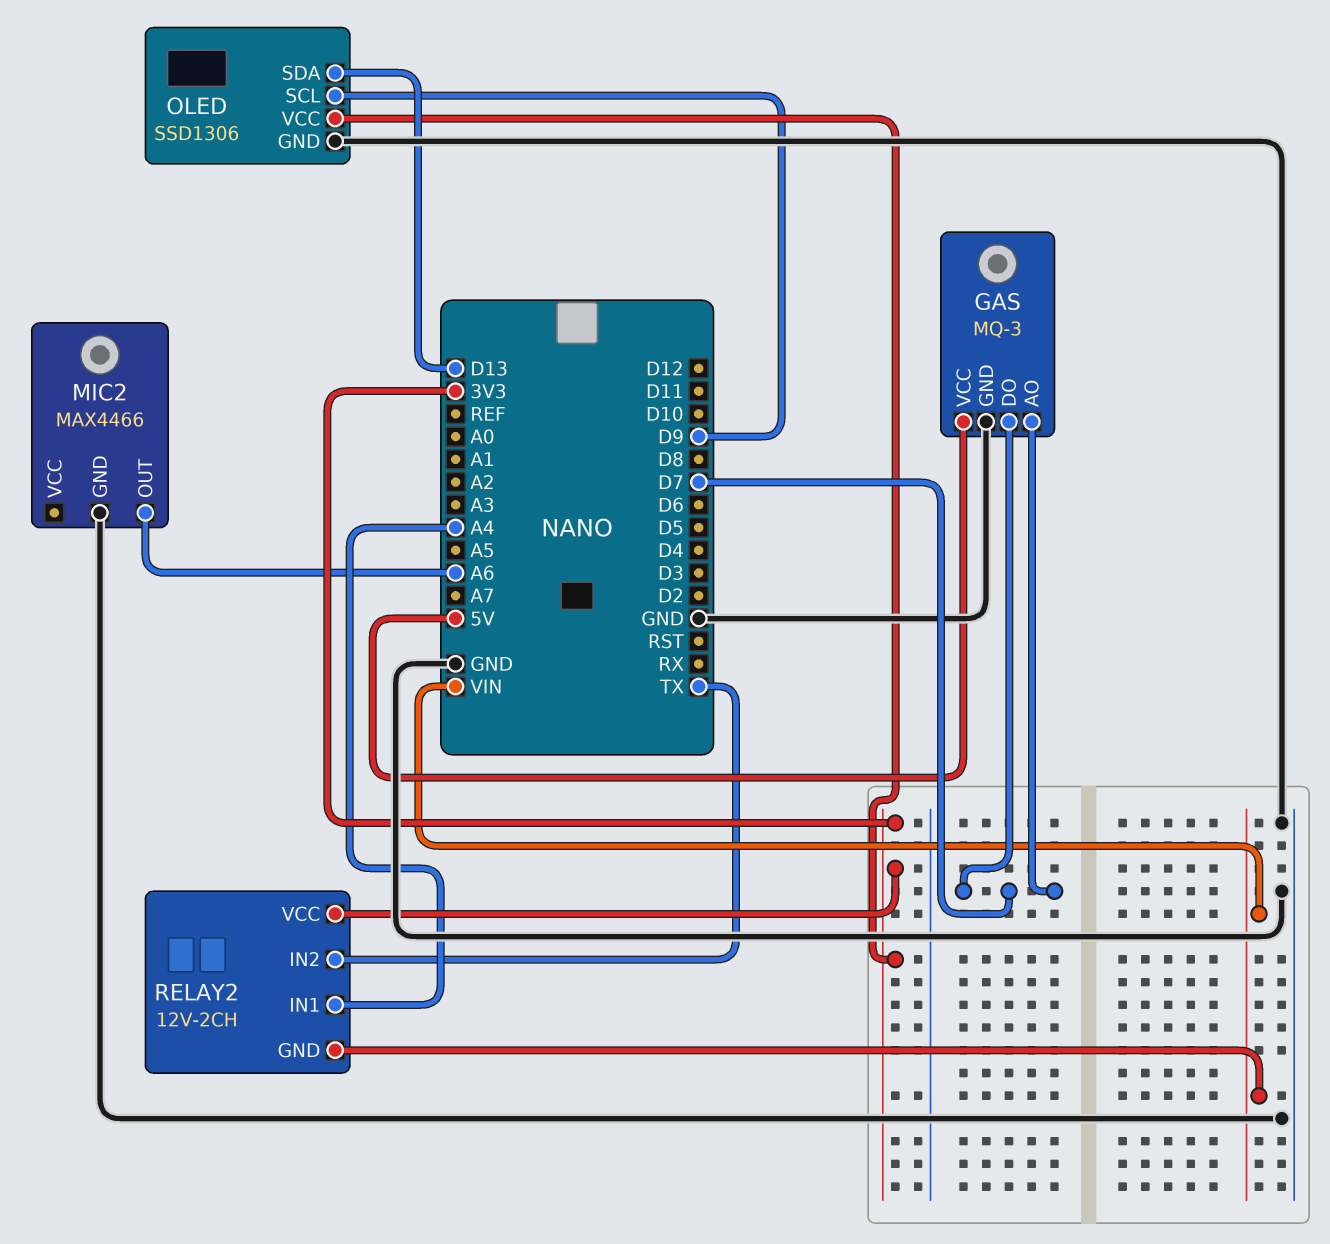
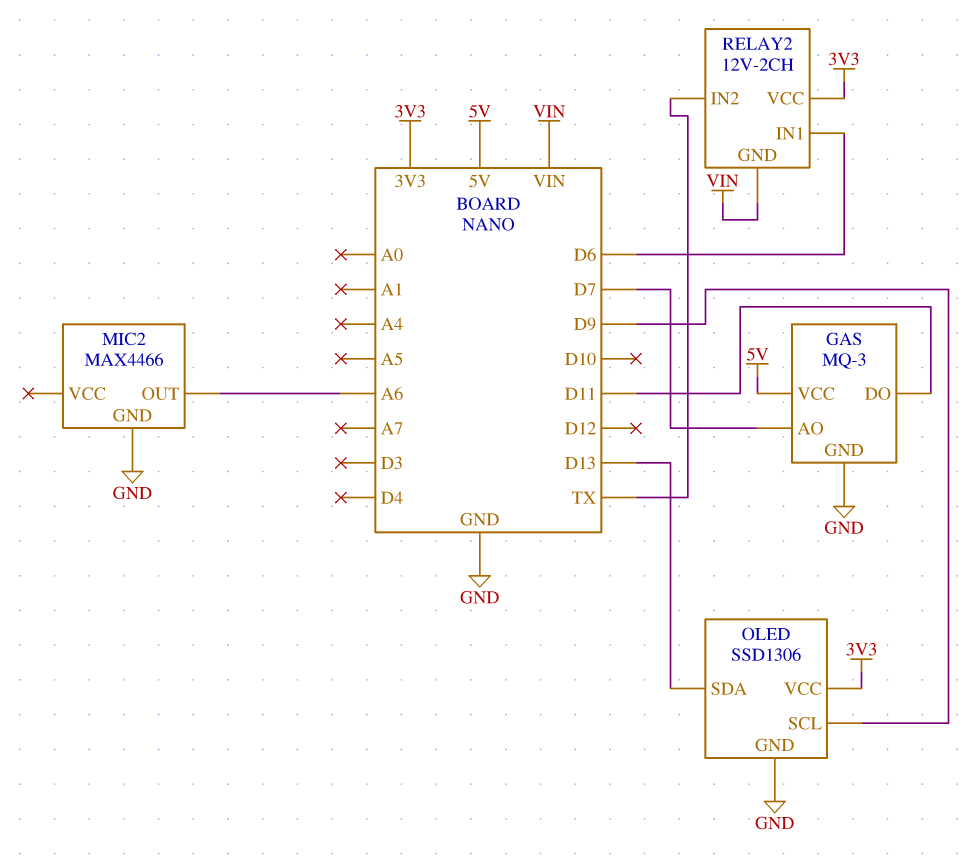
GAS pin DO: D7 -> D11
RELAY2 pin IN1: A4 -> D6

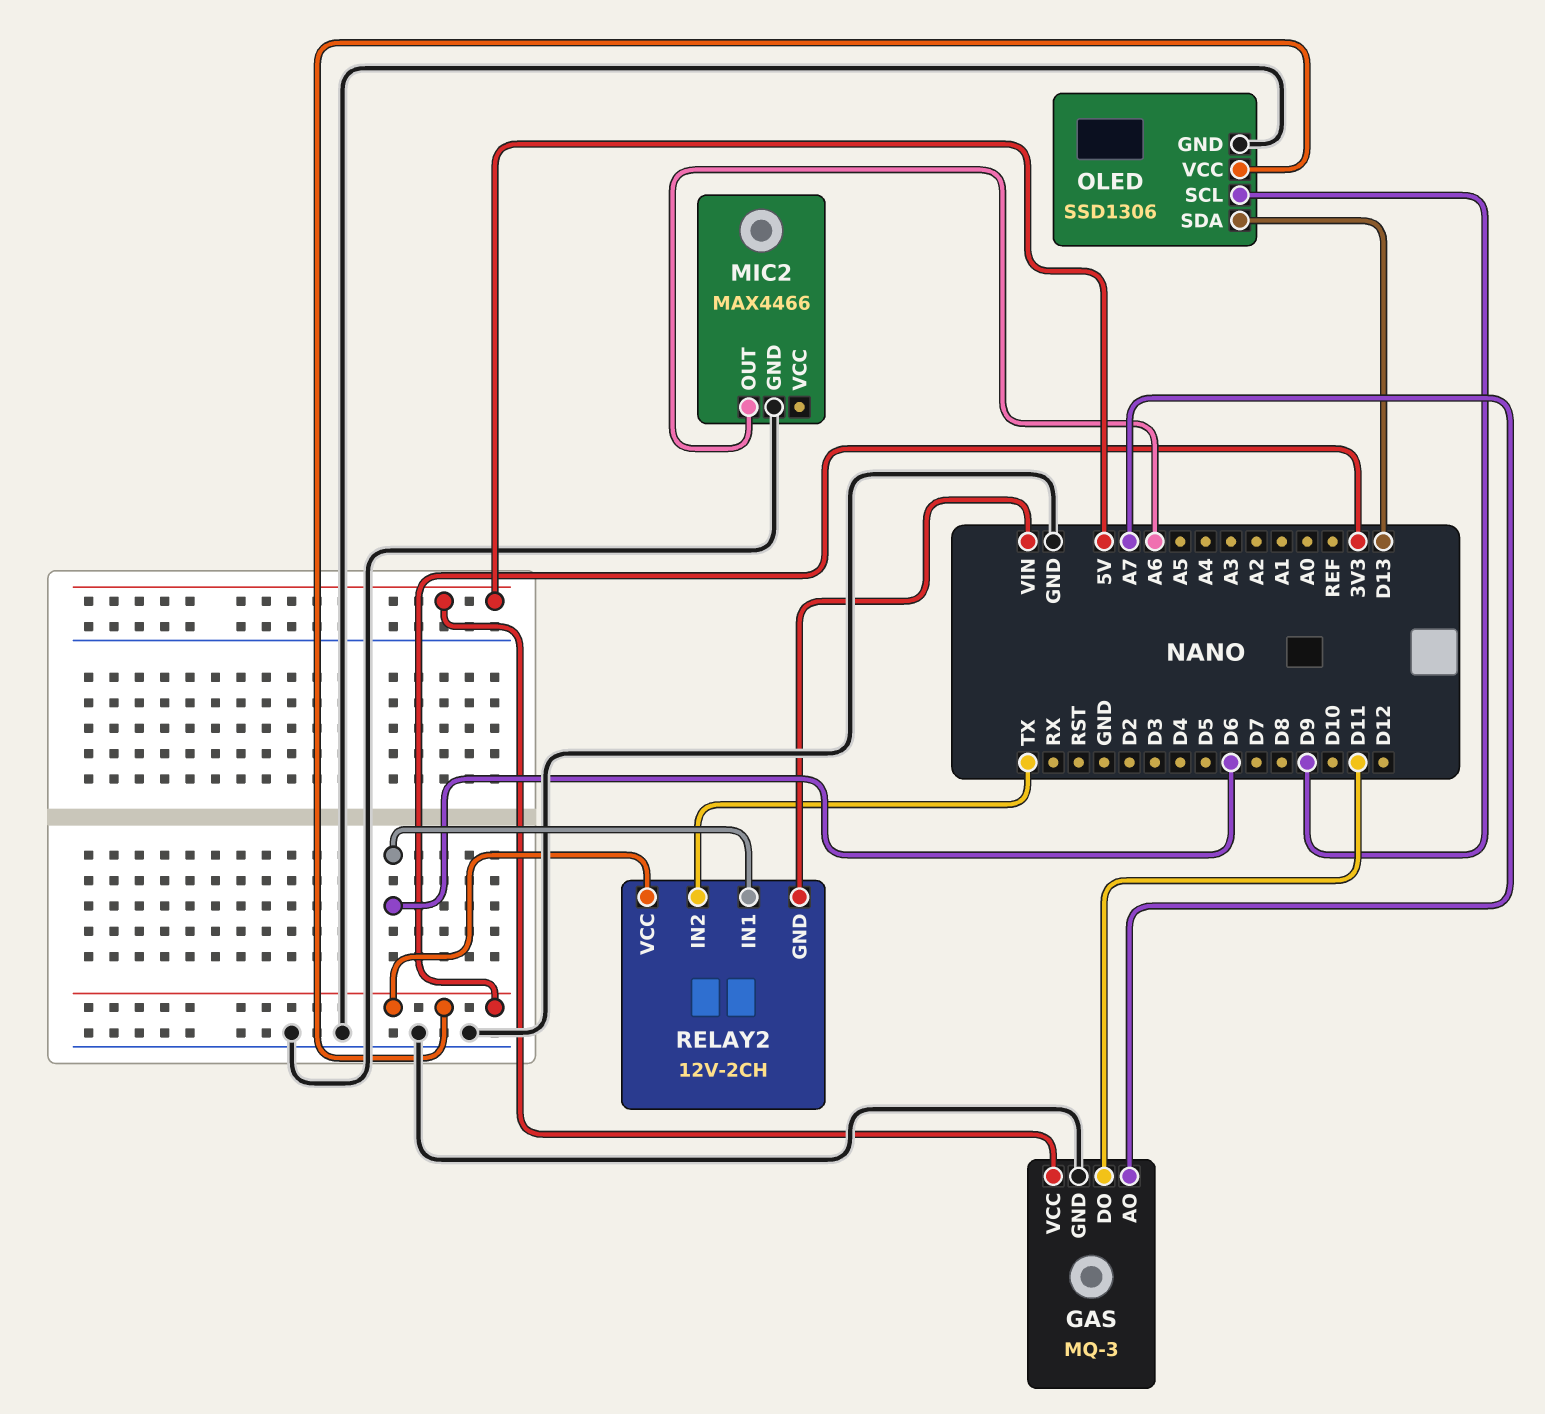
GAS pin AO: D7 -> A7

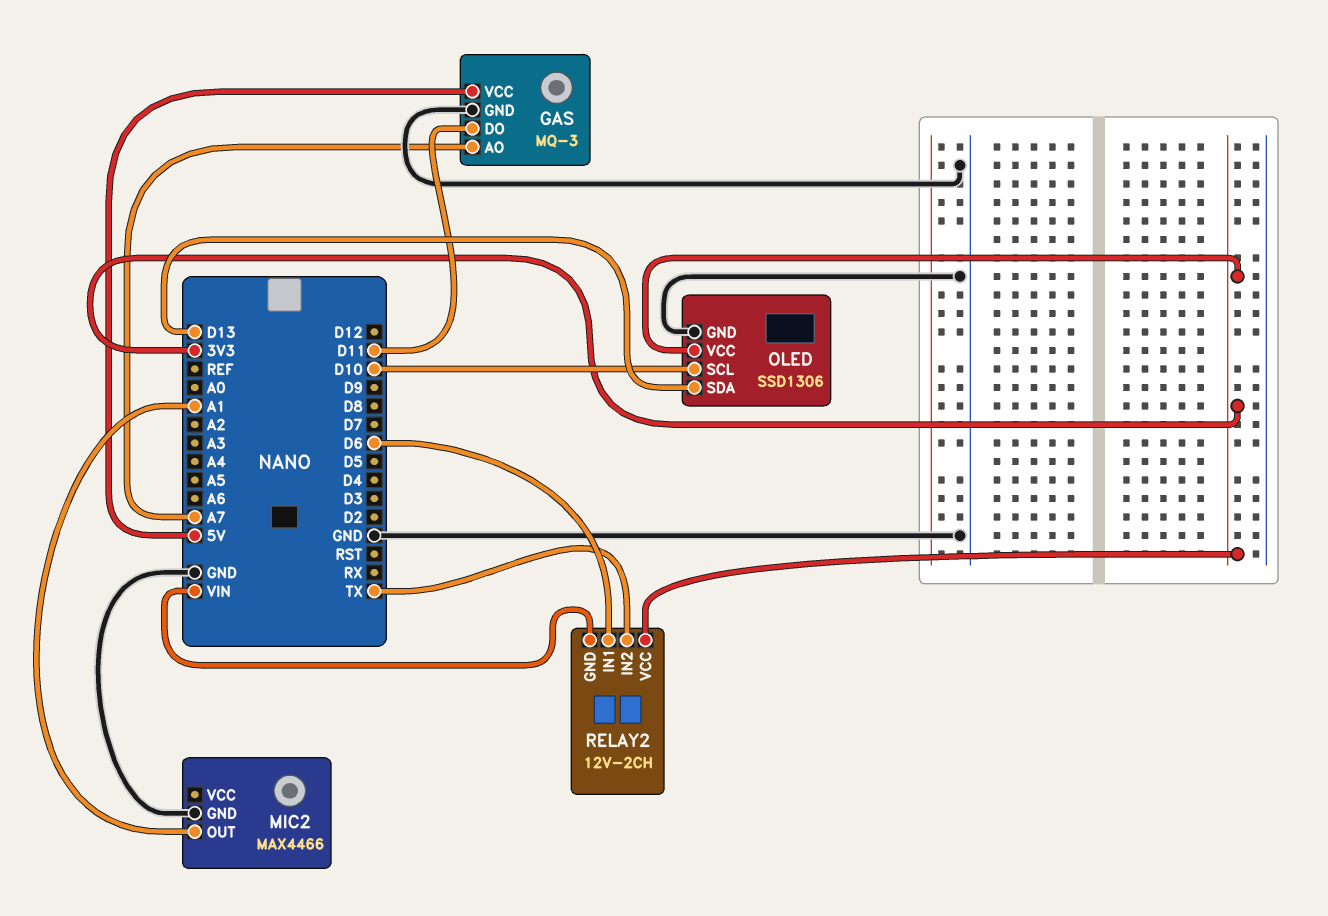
MIC2 pin OUT: A6 -> A1
OLED pin SCL: D9 -> D10

